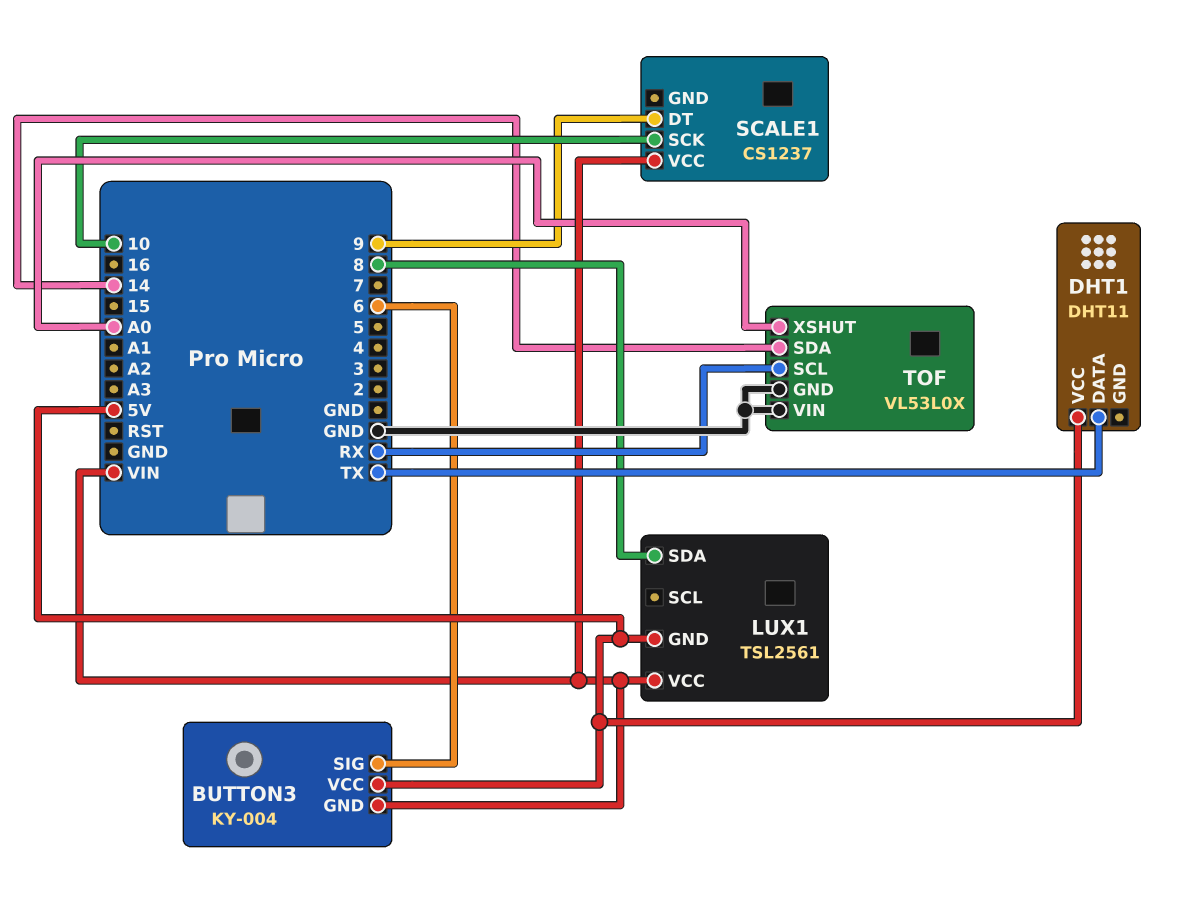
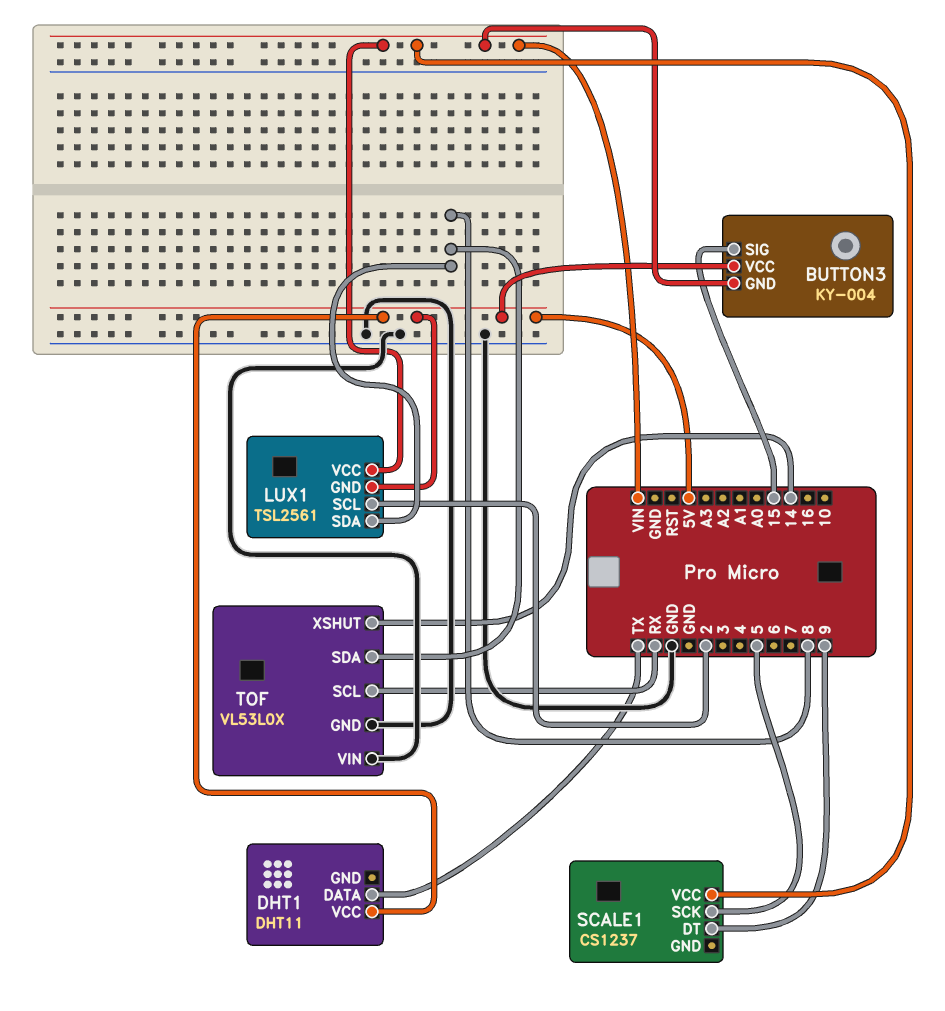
BUTTON3 pin SIG: 6 -> 15
LUX1 pin SCL: none -> 2
SCALE1 pin SCK: 10 -> 5
TOF pin SDA: 14 -> 8
TOF pin XSHUT: A0 -> 14

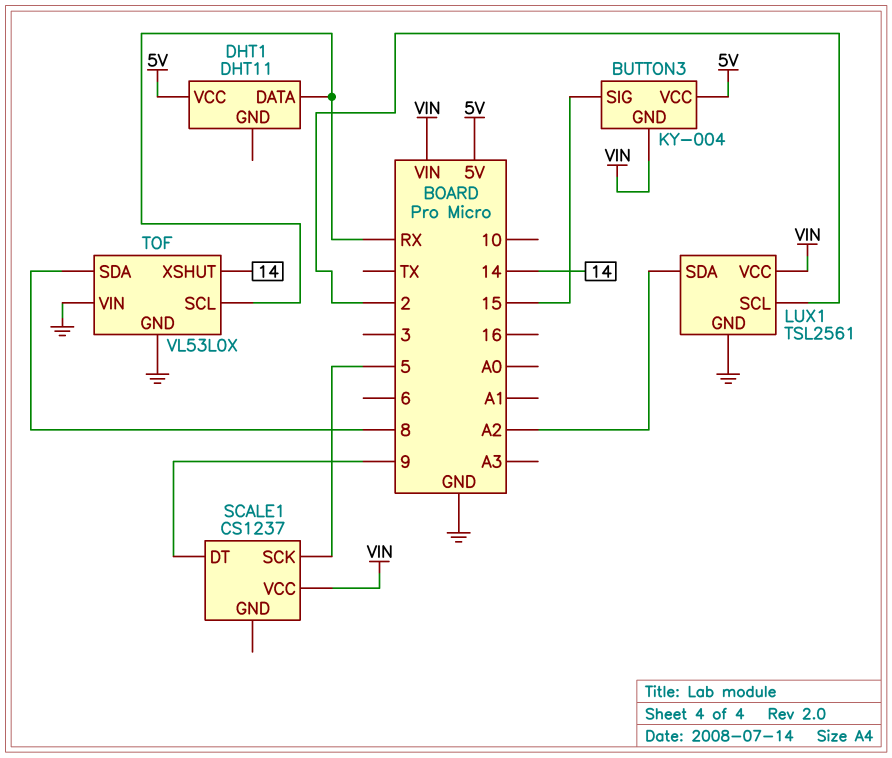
DHT1 pin DATA: TX -> RX
LUX1 pin GND: 5V -> GND
LUX1 pin SDA: 8 -> A2

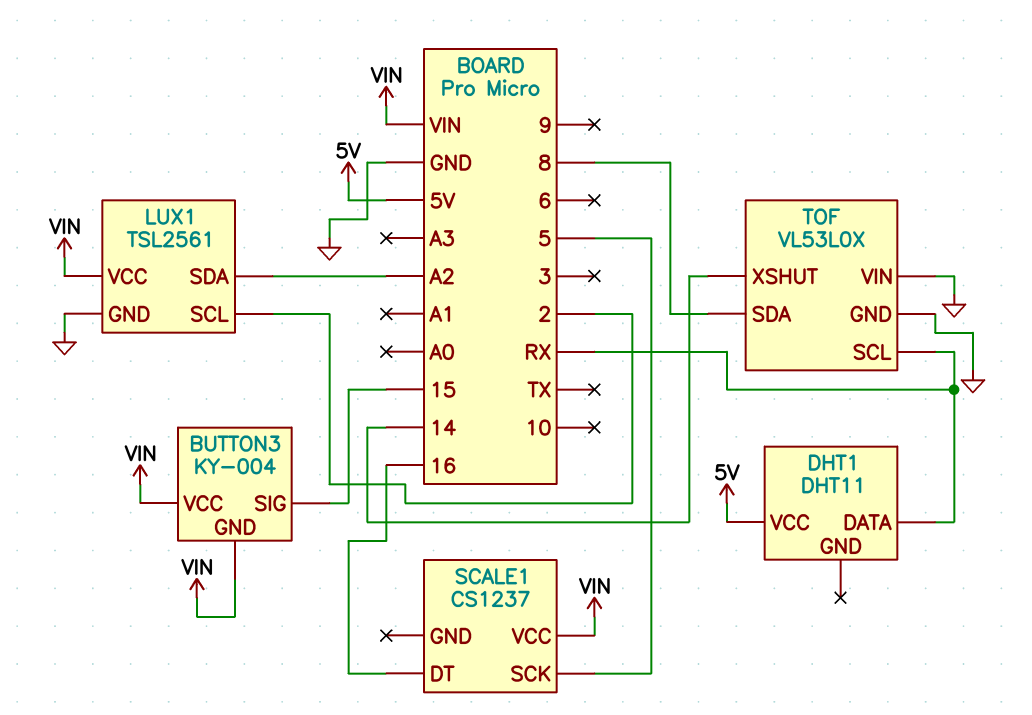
BUTTON3 pin VCC: 5V -> VIN
SCALE1 pin DT: 9 -> 16

